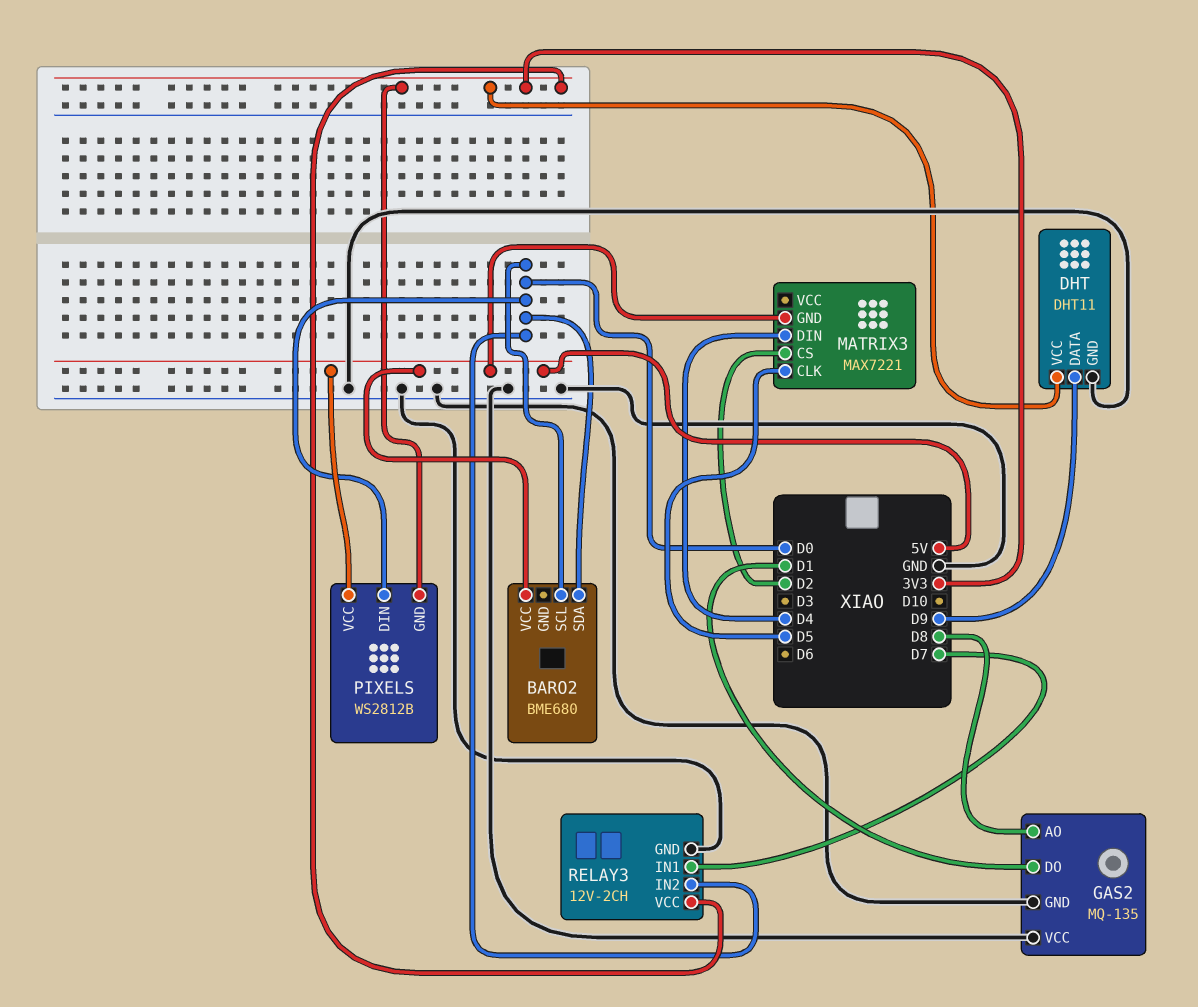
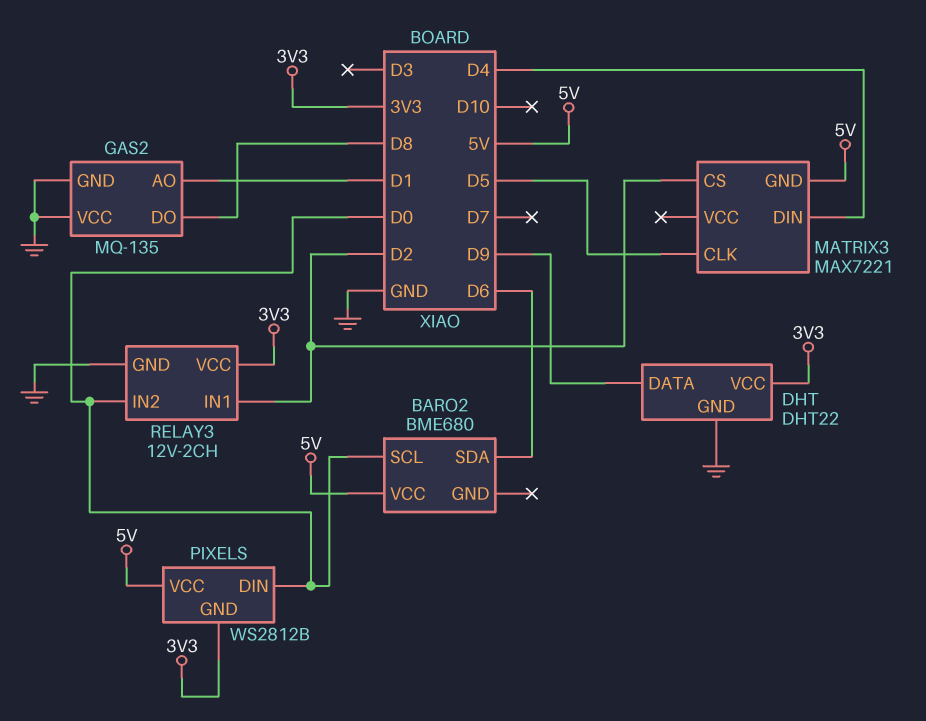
BARO2 pin SDA: D0 -> D6
DHT: DHT11 -> DHT22
GAS2 pin AO: D8 -> D1
GAS2 pin DO: D1 -> D8
RELAY3 pin IN1: D7 -> D2

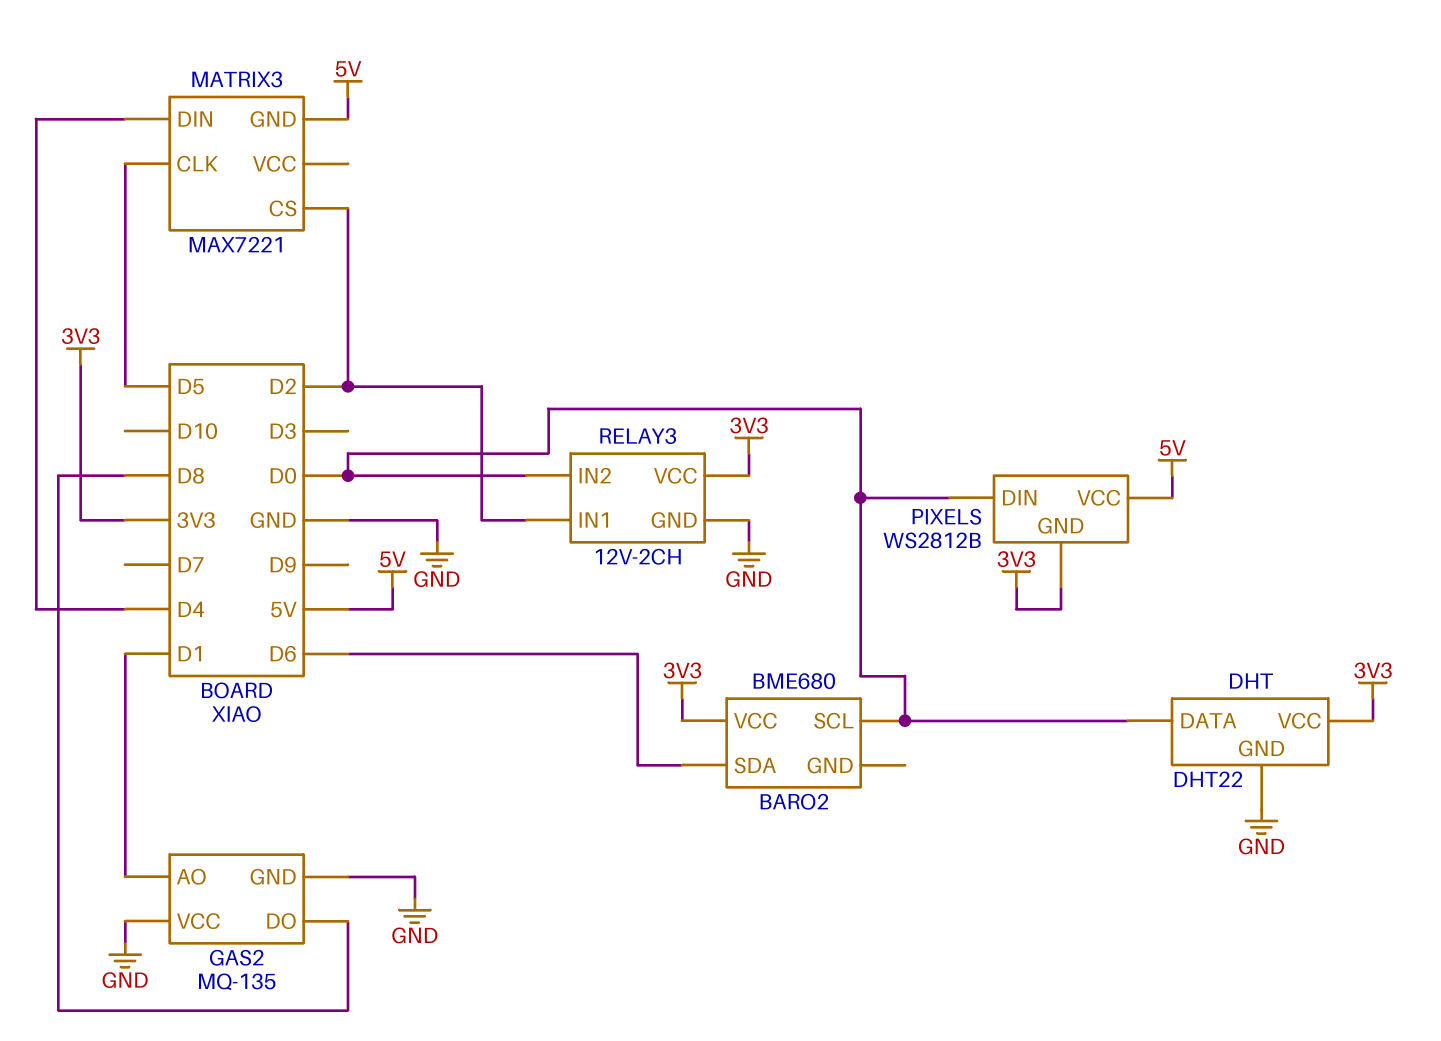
BARO2 pin VCC: 5V -> 3V3
DHT pin DATA: D9 -> D0

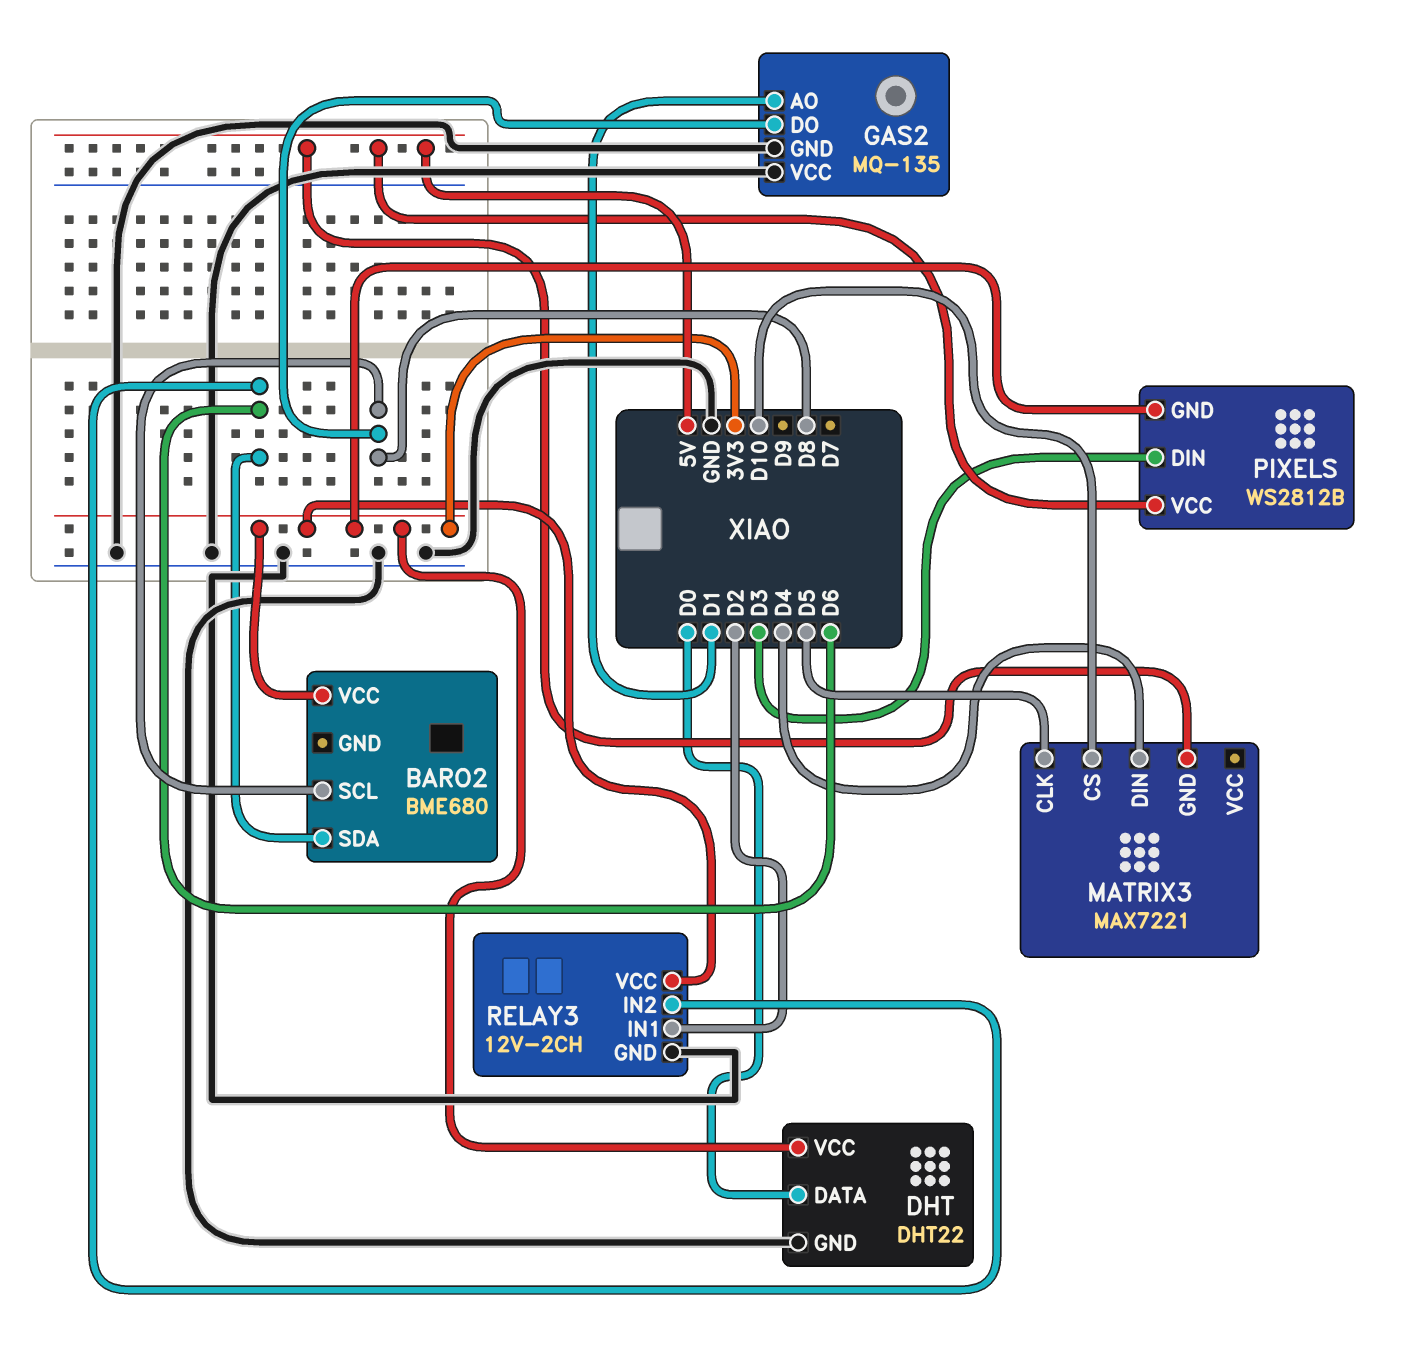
BARO2 pin SCL: D0 -> D8
MATRIX3 pin CS: D2 -> D10
PIXELS pin DIN: D0 -> D3
RELAY3 pin IN2: D0 -> D6

